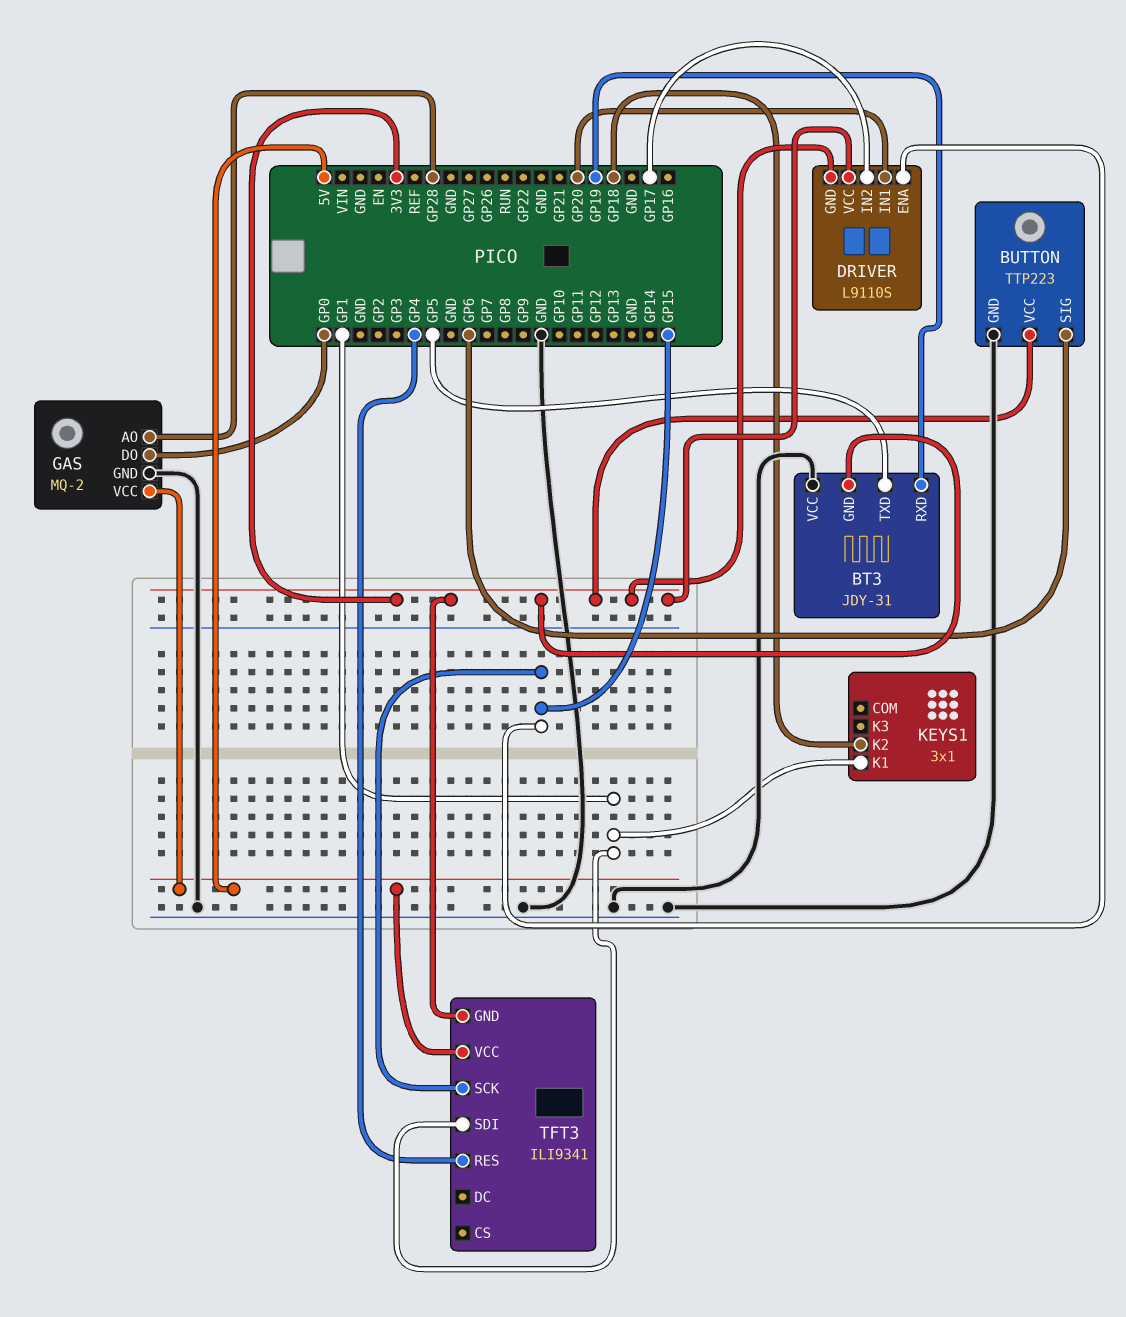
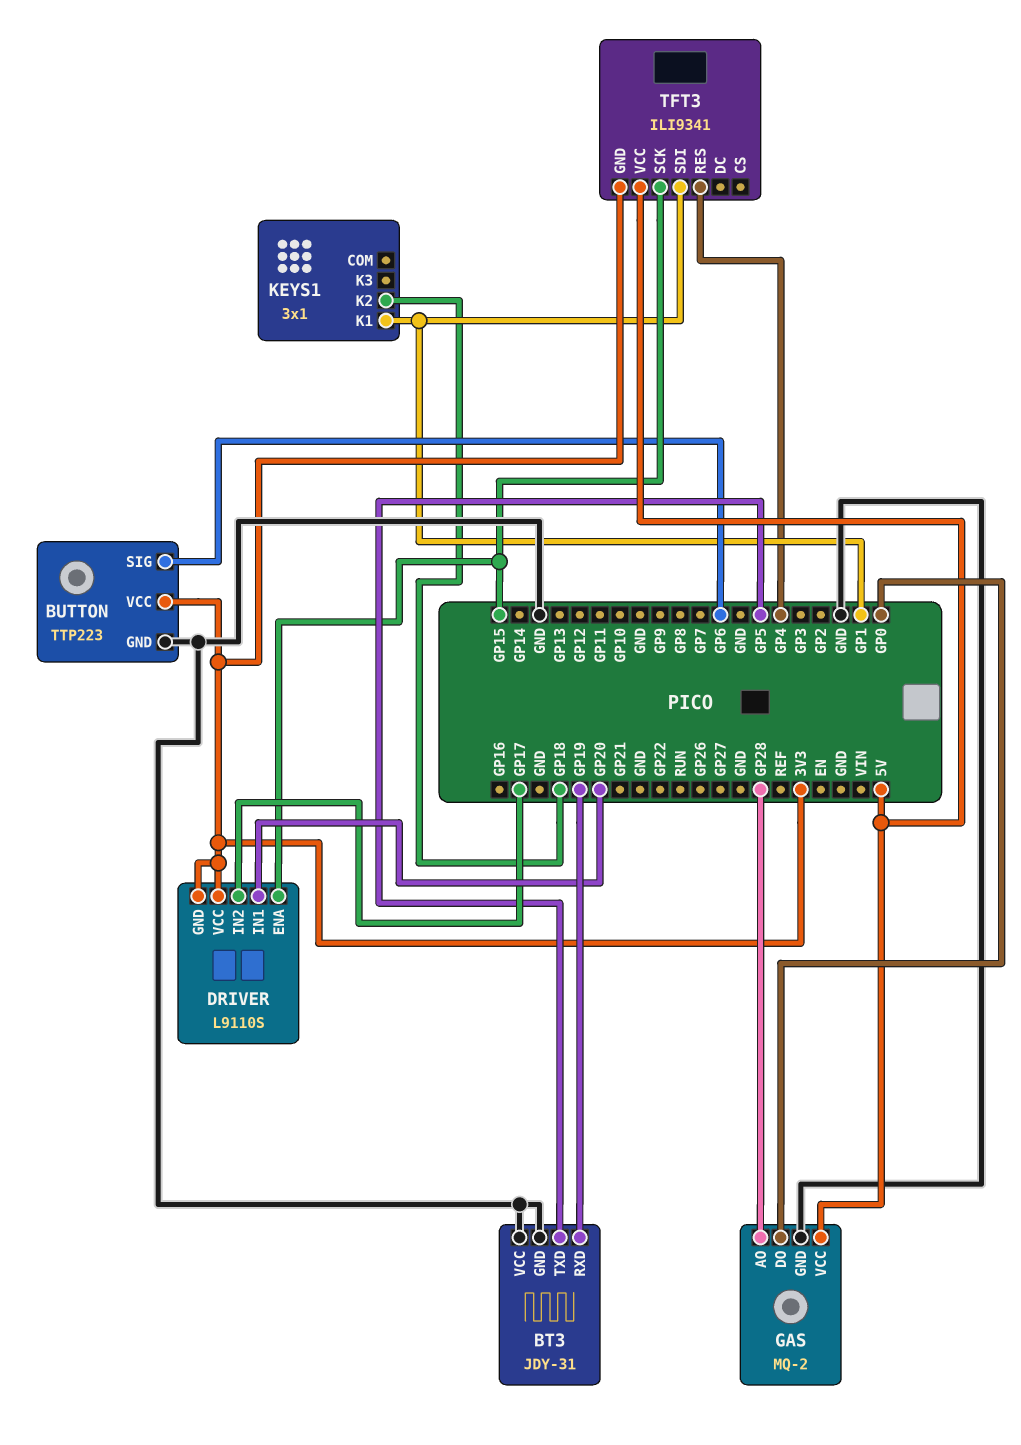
BT3 pin GND: 3V3 -> GND

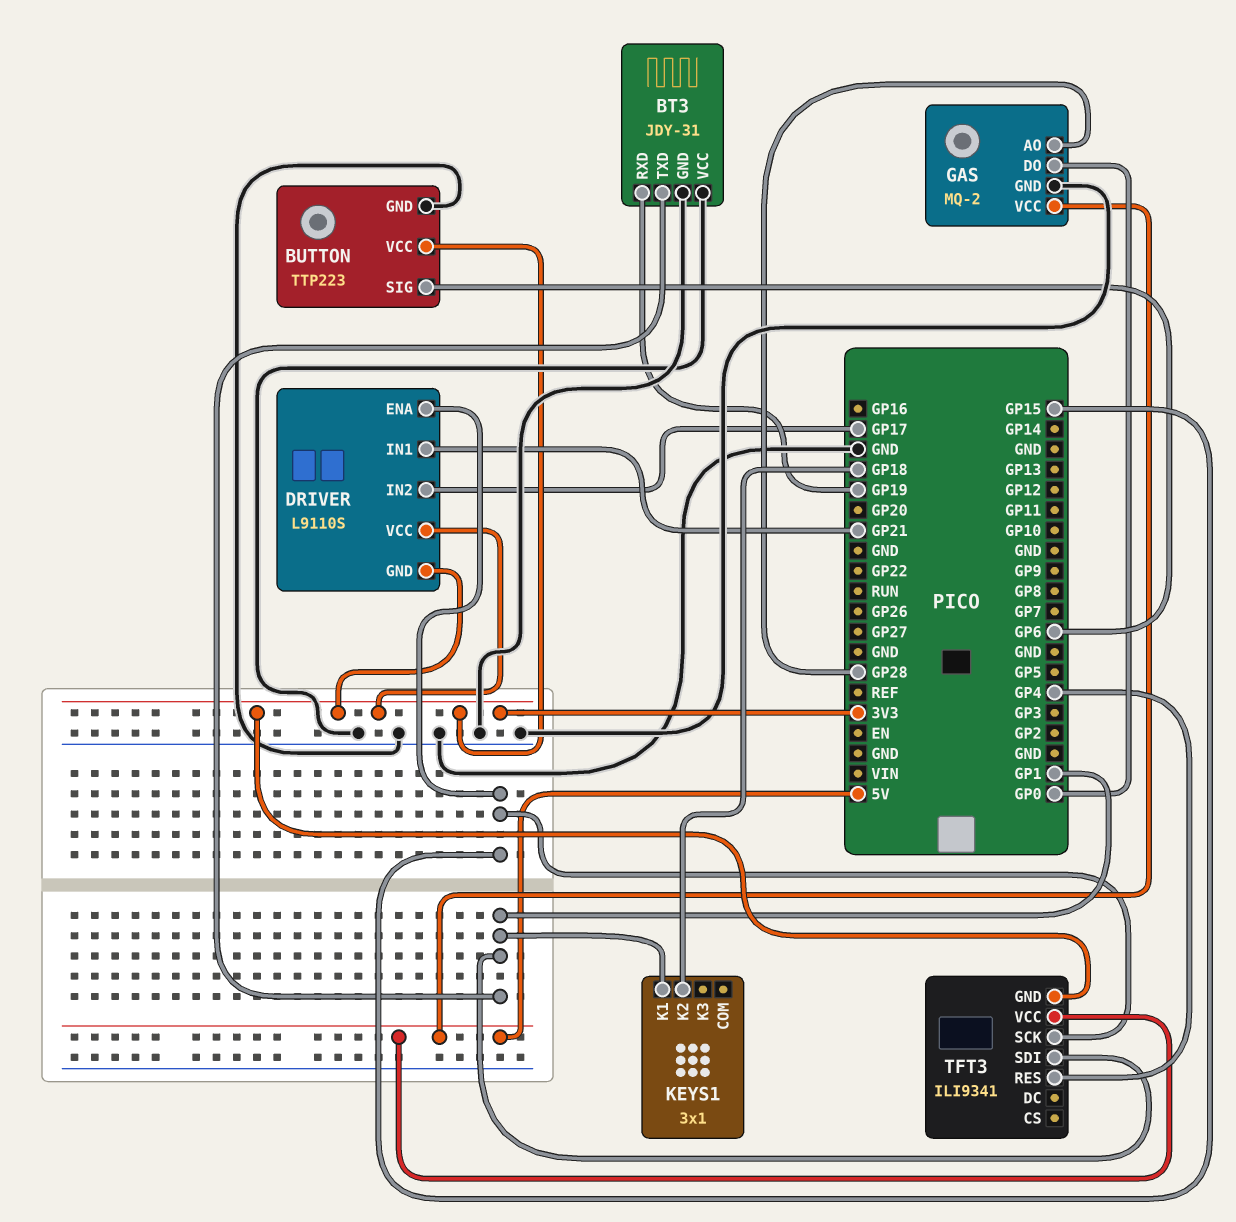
BT3 pin TXD: GP5 -> GP1
DRIVER pin IN1: GP20 -> GP21

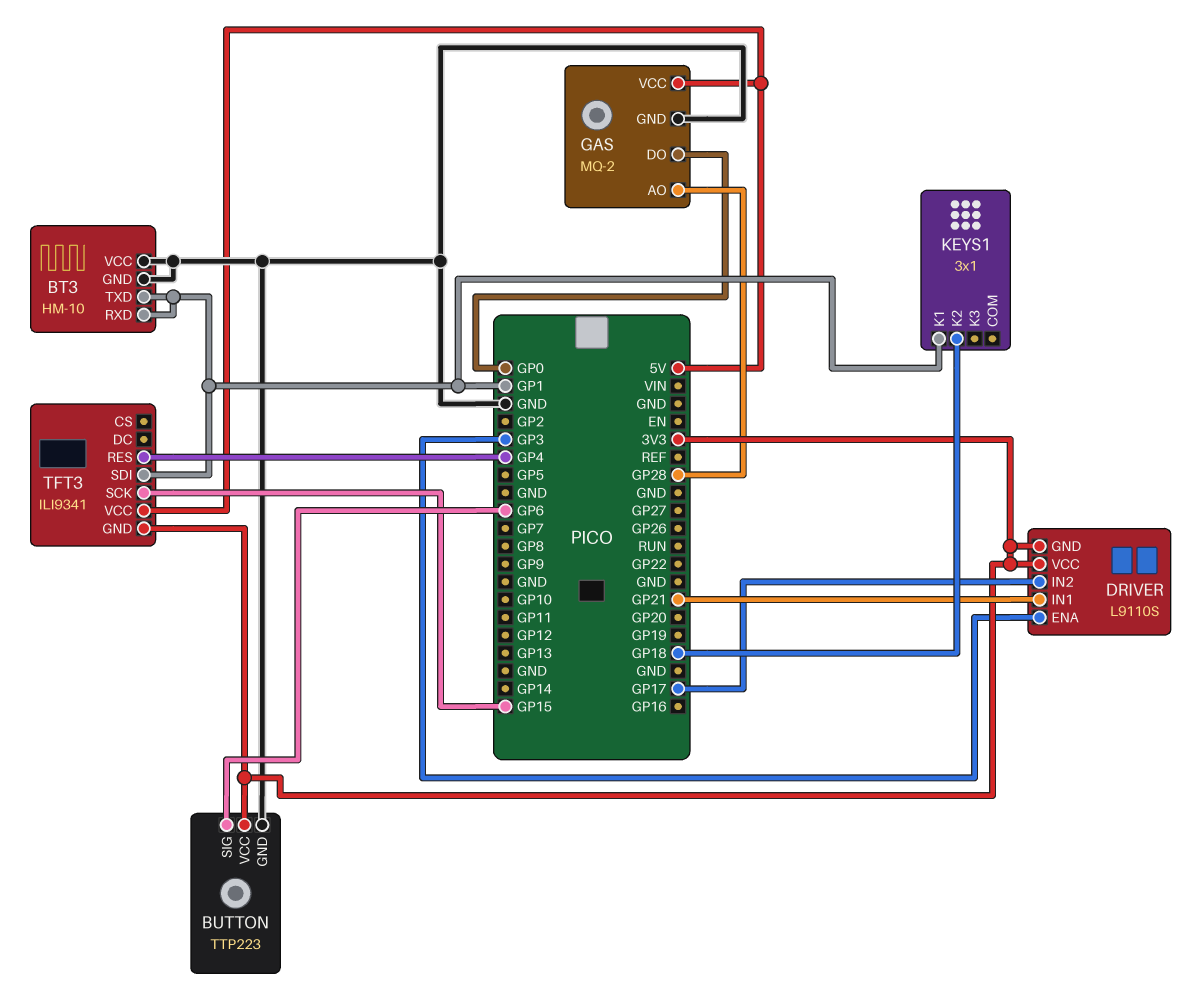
BT3: JDY-31 -> HM-10
BT3 pin RXD: GP19 -> GP1
DRIVER pin ENA: GP15 -> GP3

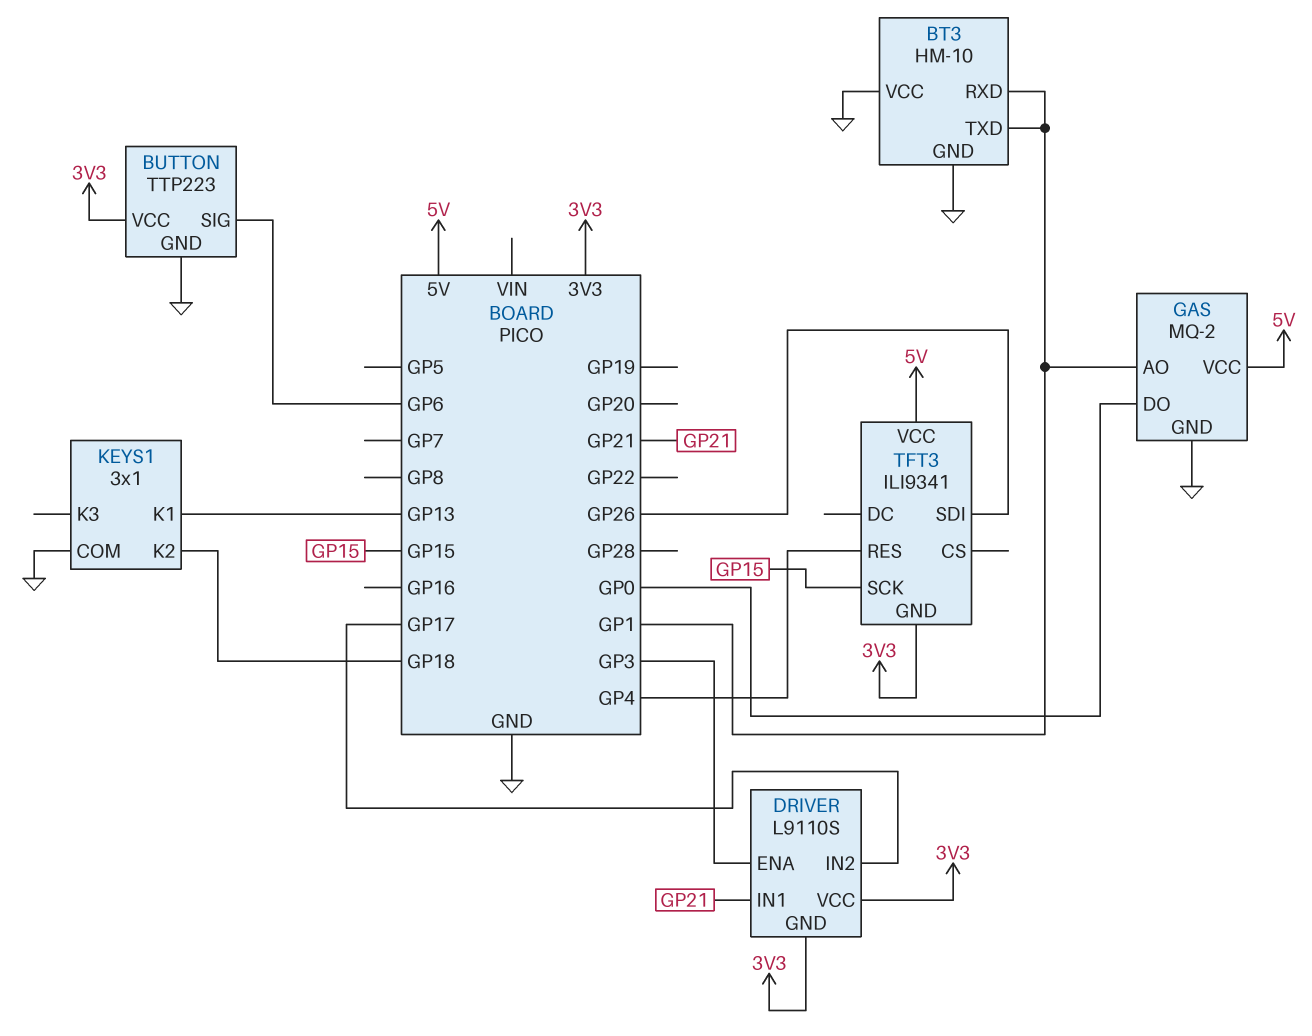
GAS pin AO: GP28 -> GP1
KEYS1 pin COM: none -> GND
KEYS1 pin K1: GP1 -> GP13
TFT3 pin SDI: GP1 -> GP26

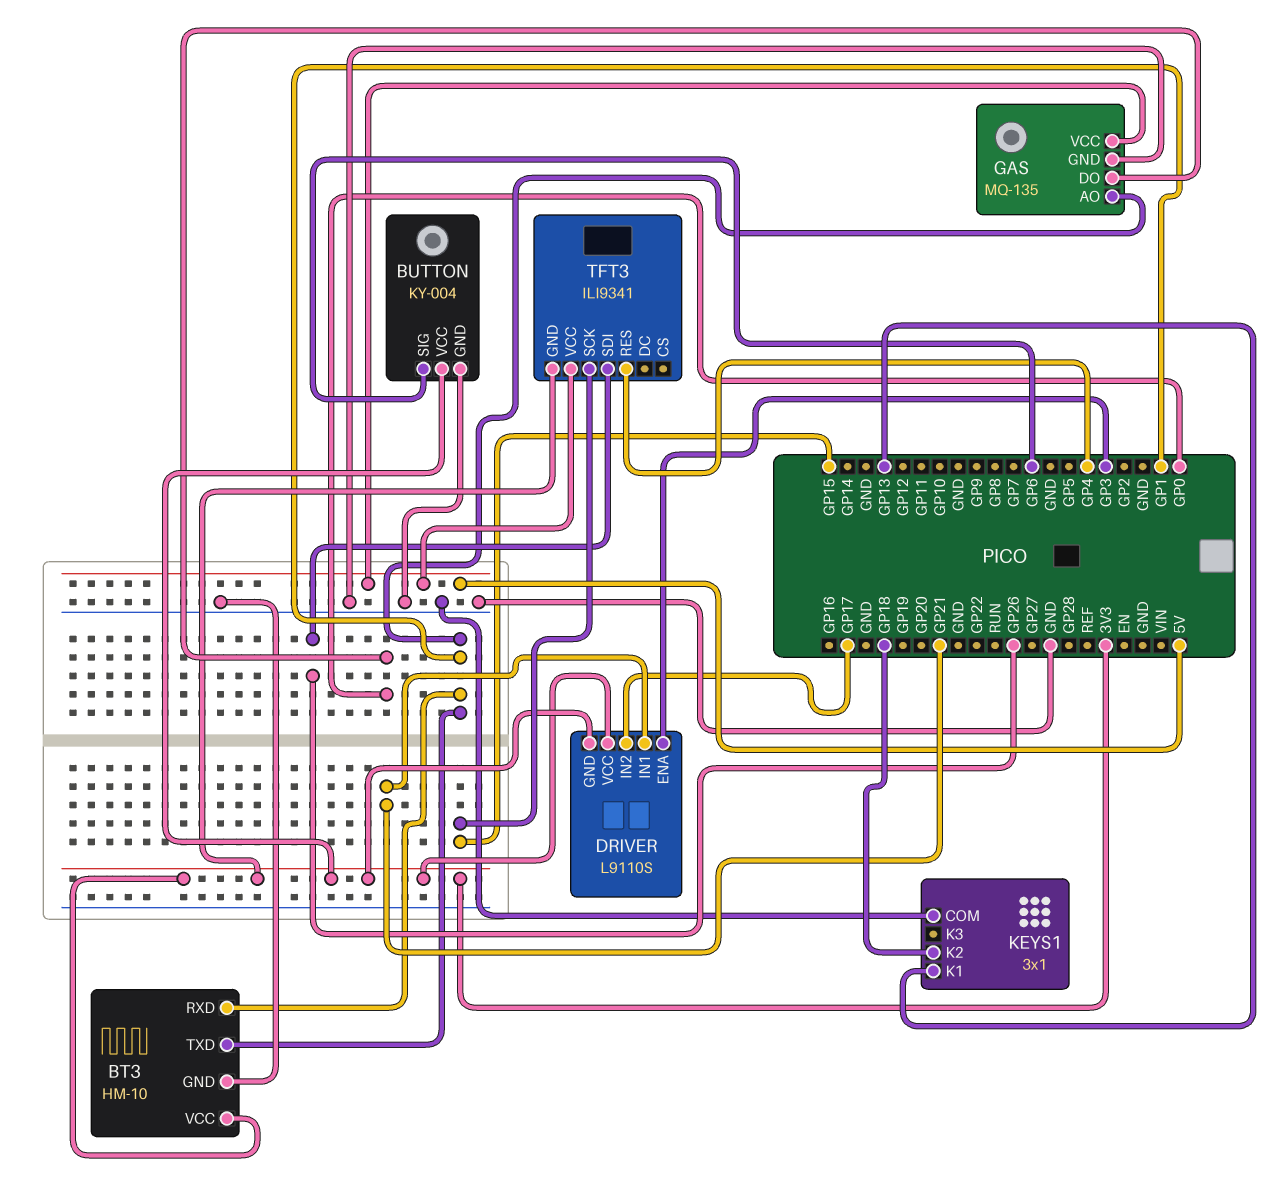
BT3 pin VCC: GND -> 3V3
BUTTON: TTP223 -> KY-004
GAS: MQ-2 -> MQ-135

